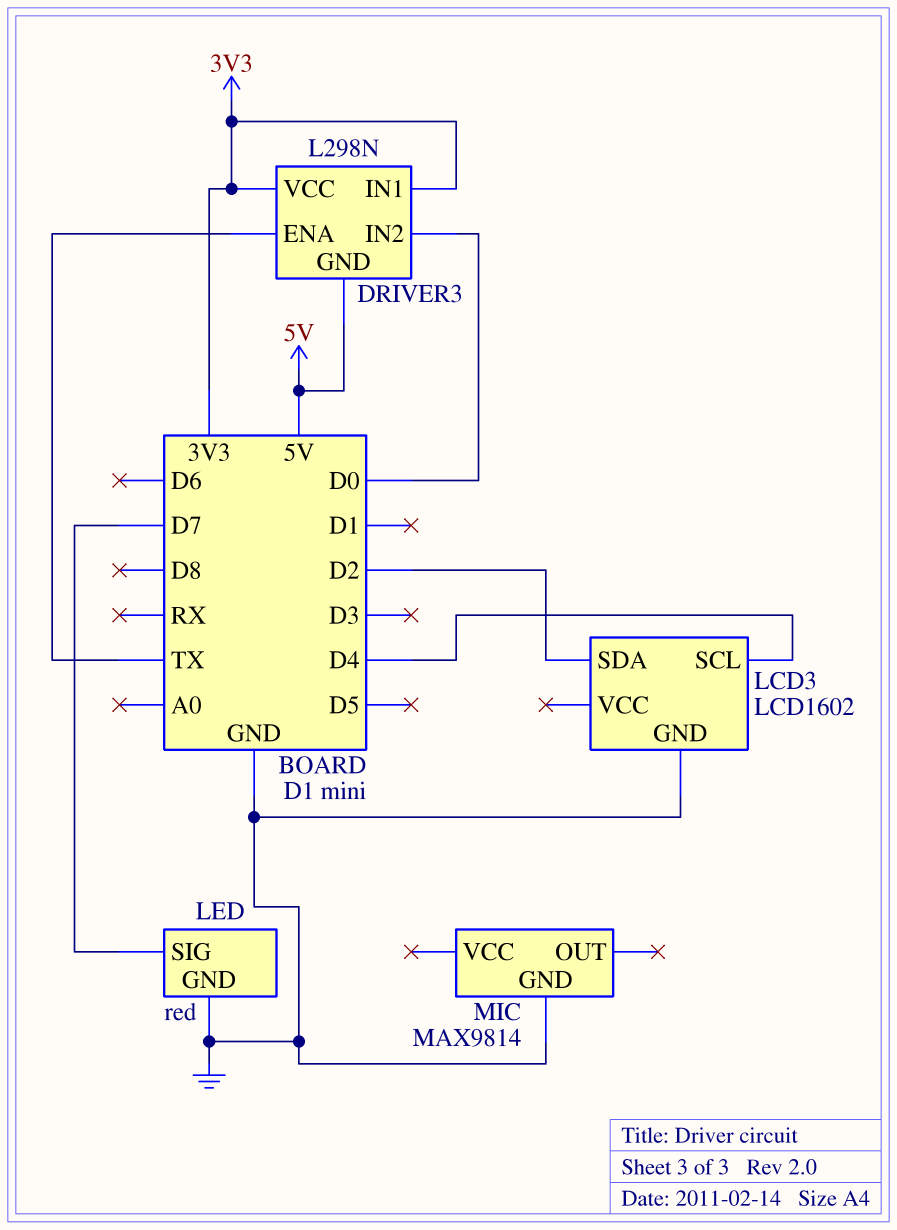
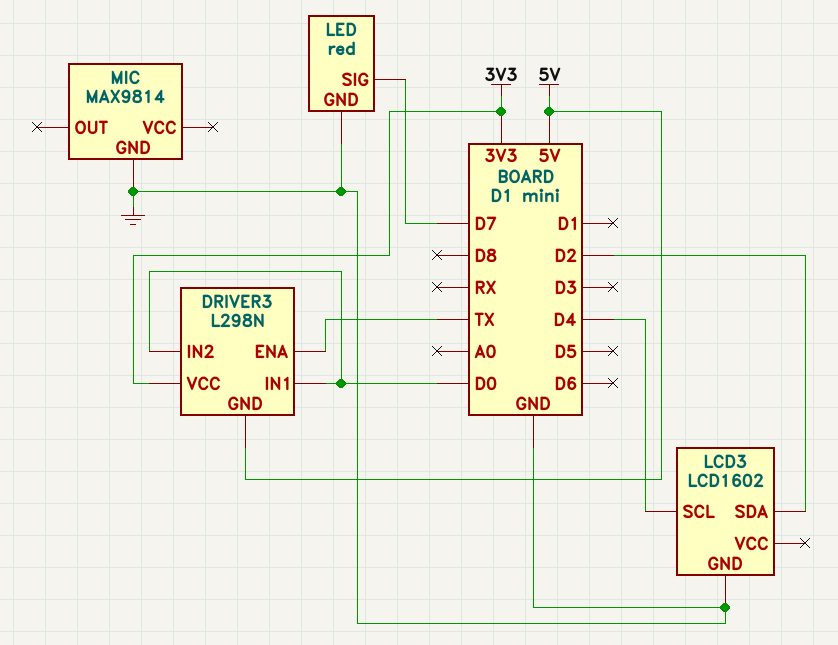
DRIVER3 pin IN1: 3V3 -> D0

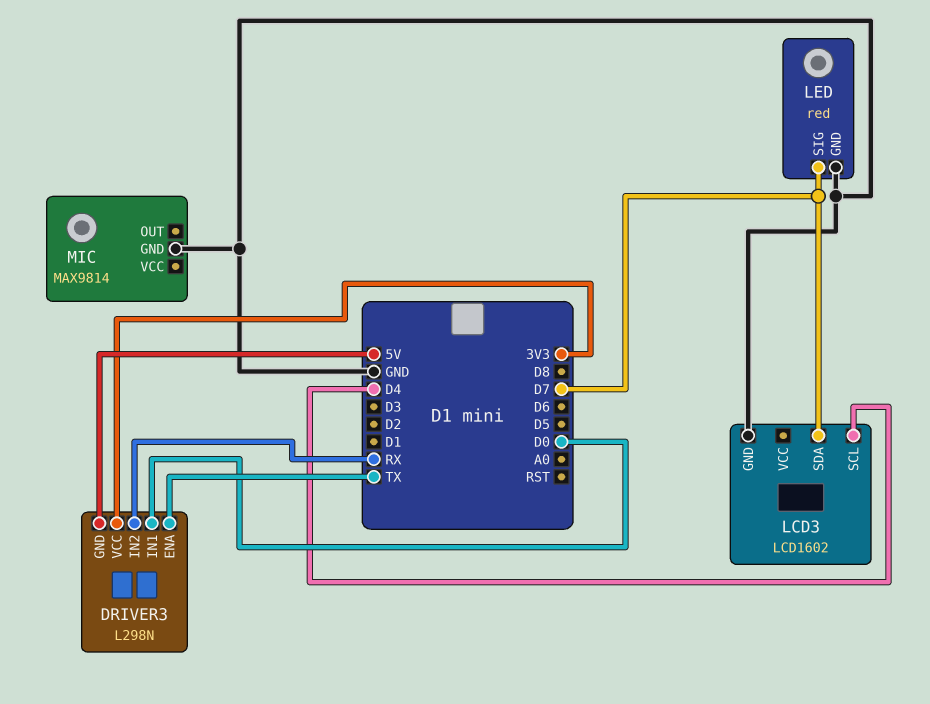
DRIVER3 pin IN2: D0 -> RX
LCD3 pin SDA: D2 -> D7

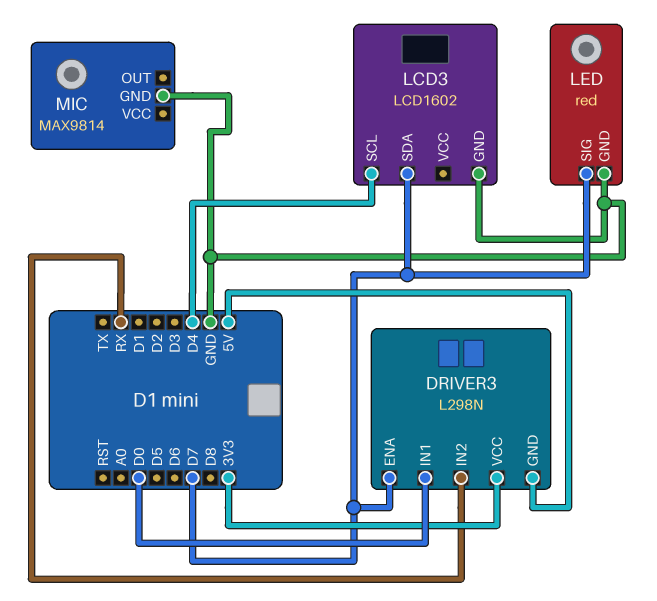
DRIVER3 pin ENA: TX -> D7

